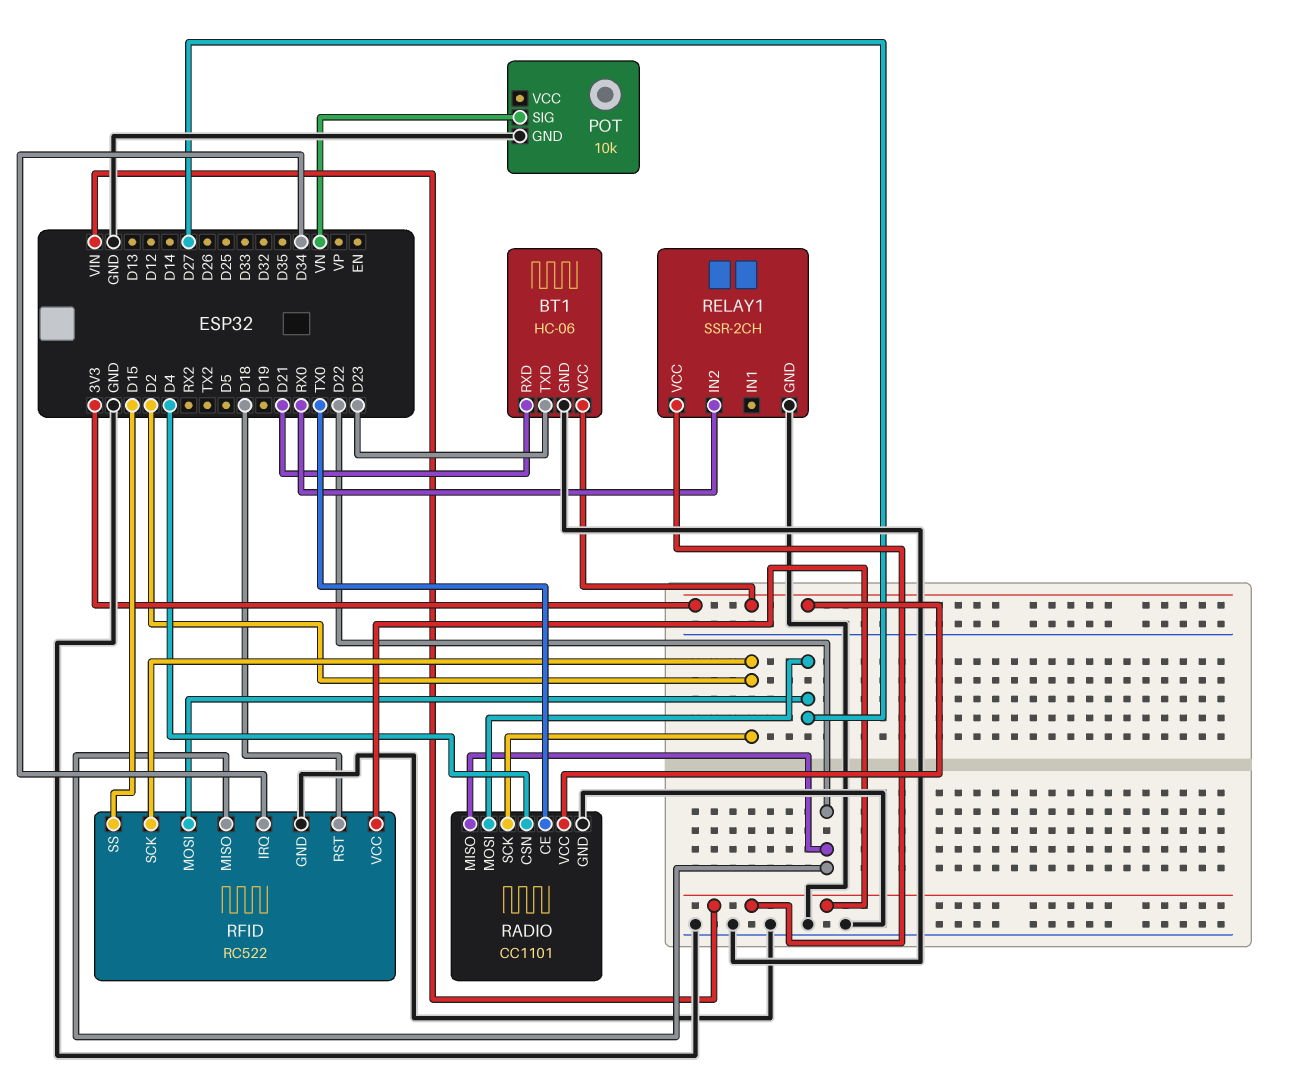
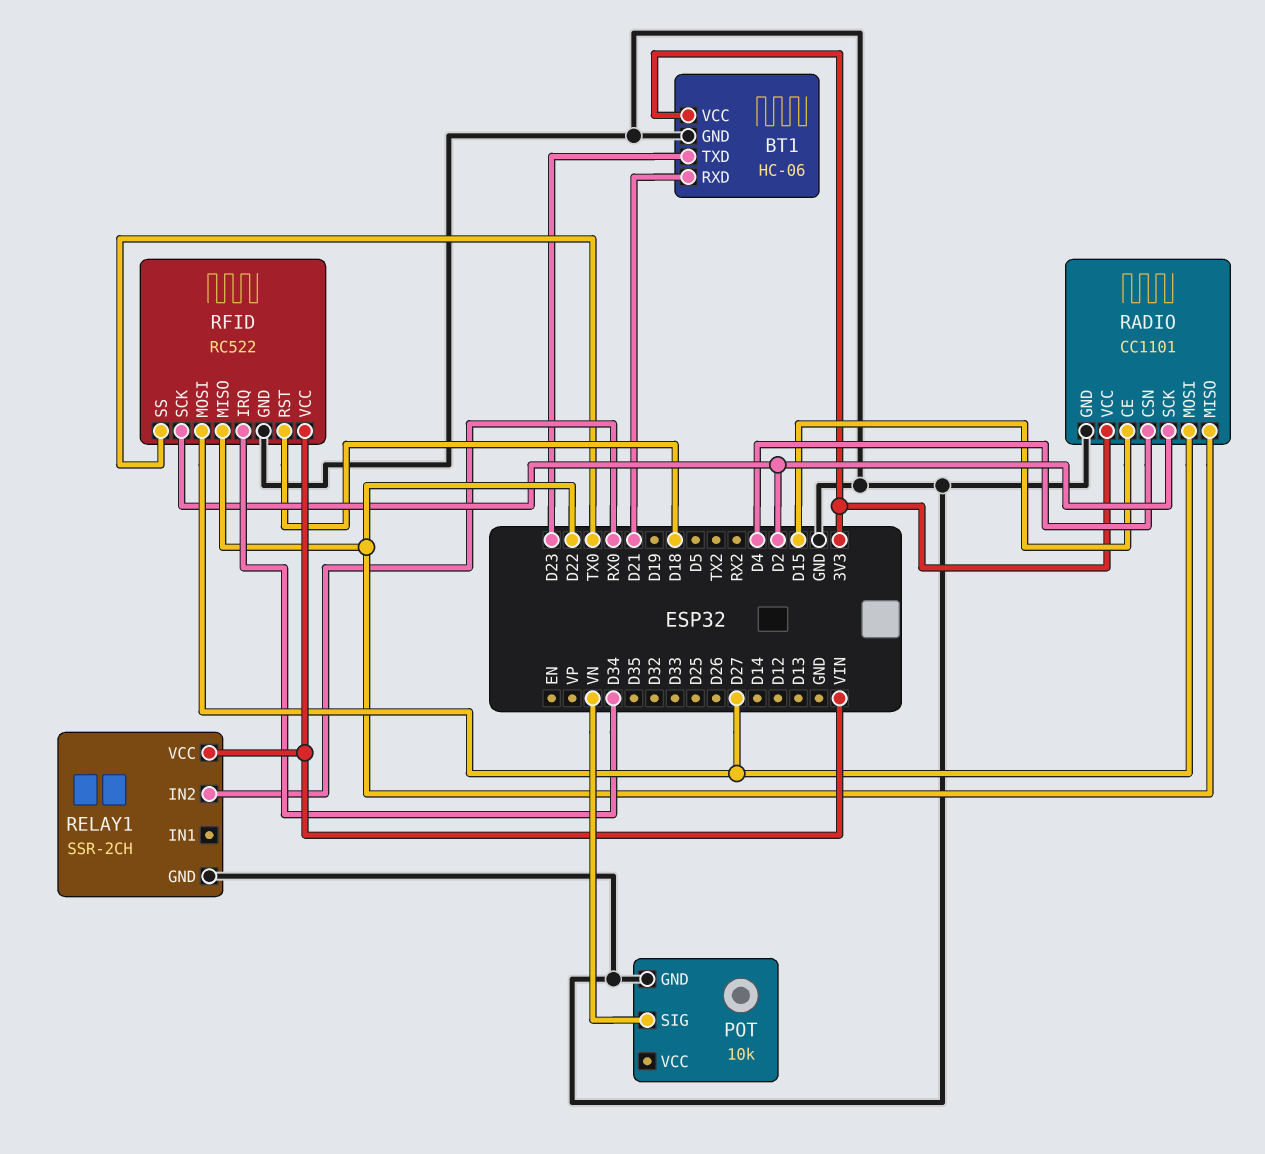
RADIO pin CE: TX0 -> D15
RFID pin SS: D15 -> TX0

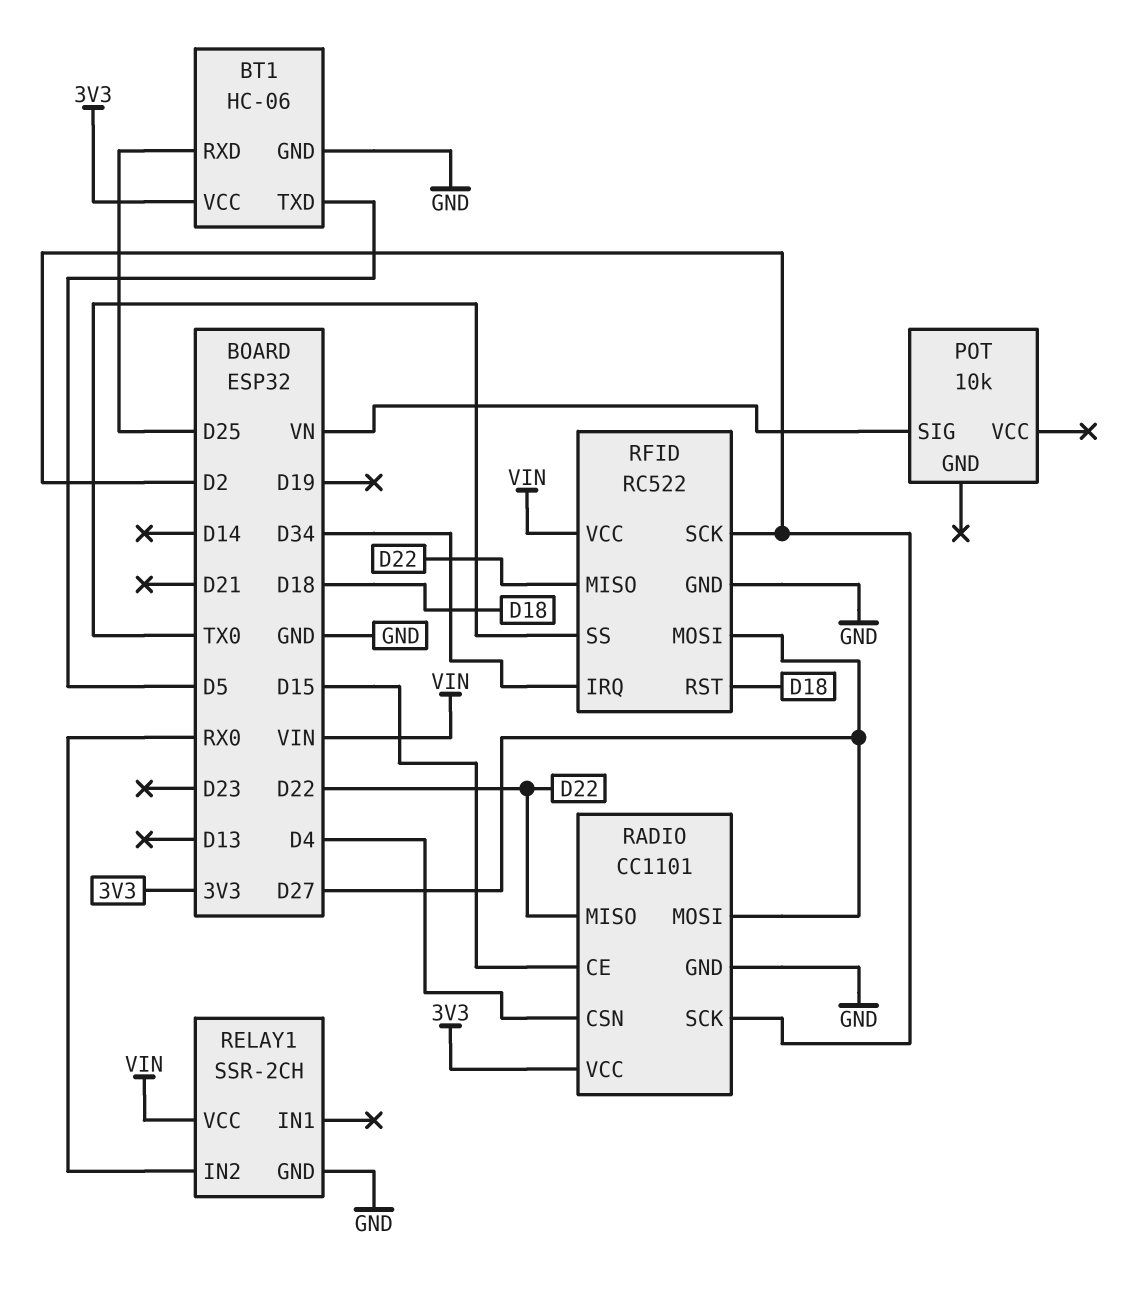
BT1 pin RXD: D21 -> D25
BT1 pin TXD: D23 -> D5
POT pin GND: GND -> none

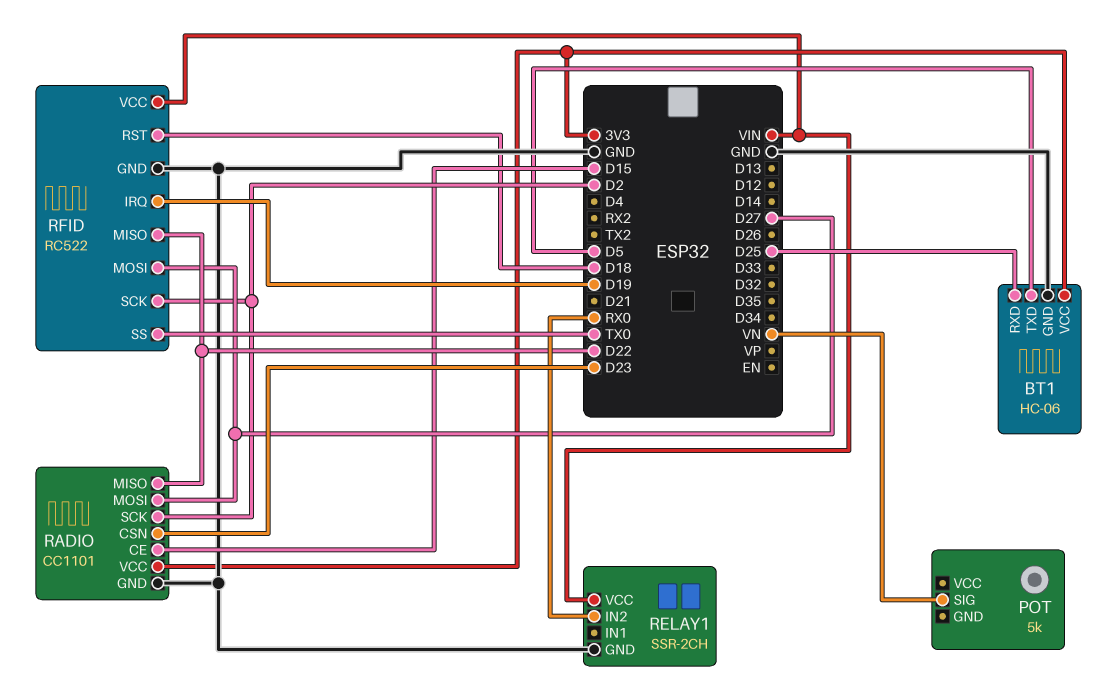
POT: 10k -> 5k
RADIO pin CSN: D4 -> D23
RFID pin IRQ: D34 -> D19

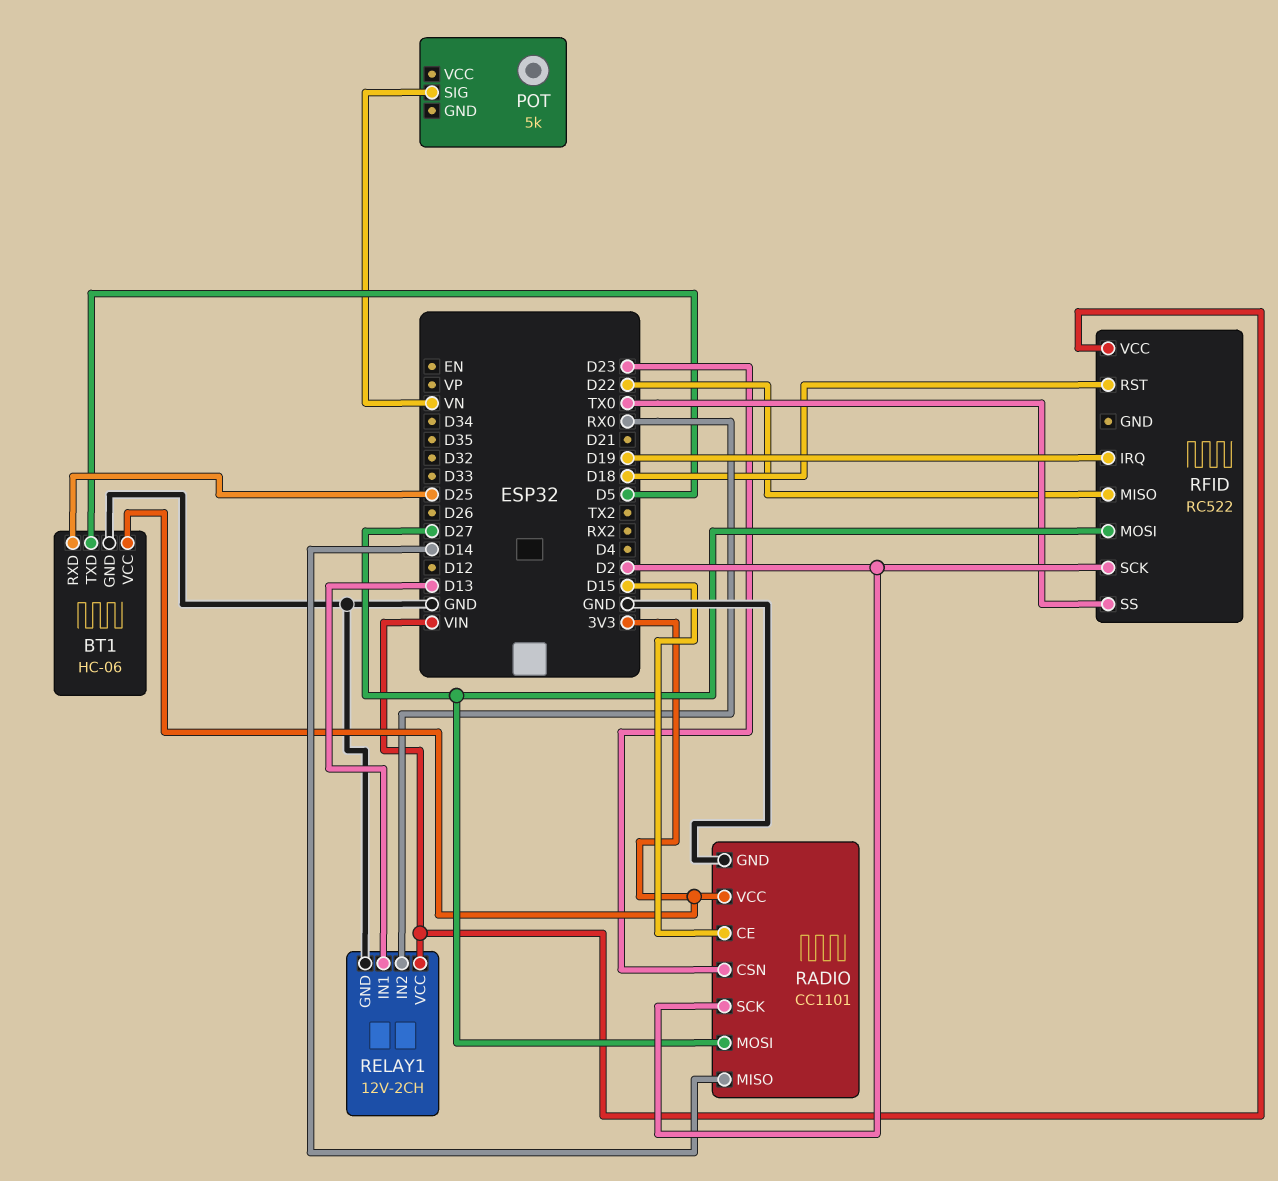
RADIO pin MISO: D22 -> D14
RELAY1: SSR-2CH -> 12V-2CH
RELAY1 pin IN1: none -> D13
RFID pin GND: GND -> none

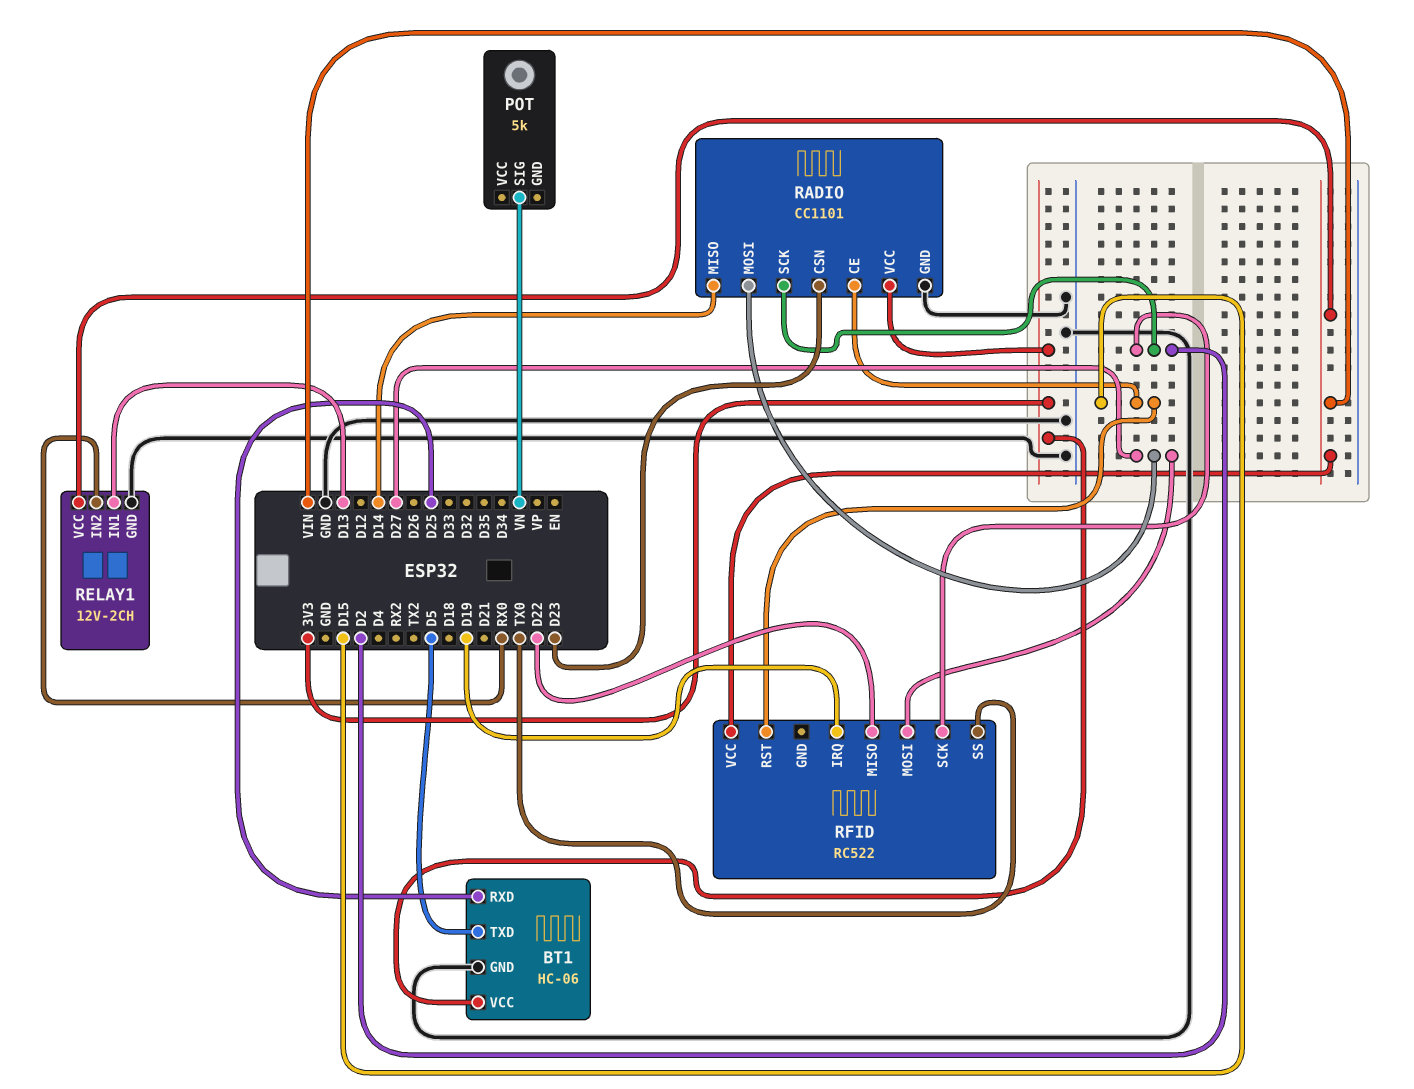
RFID pin RST: D18 -> D15

